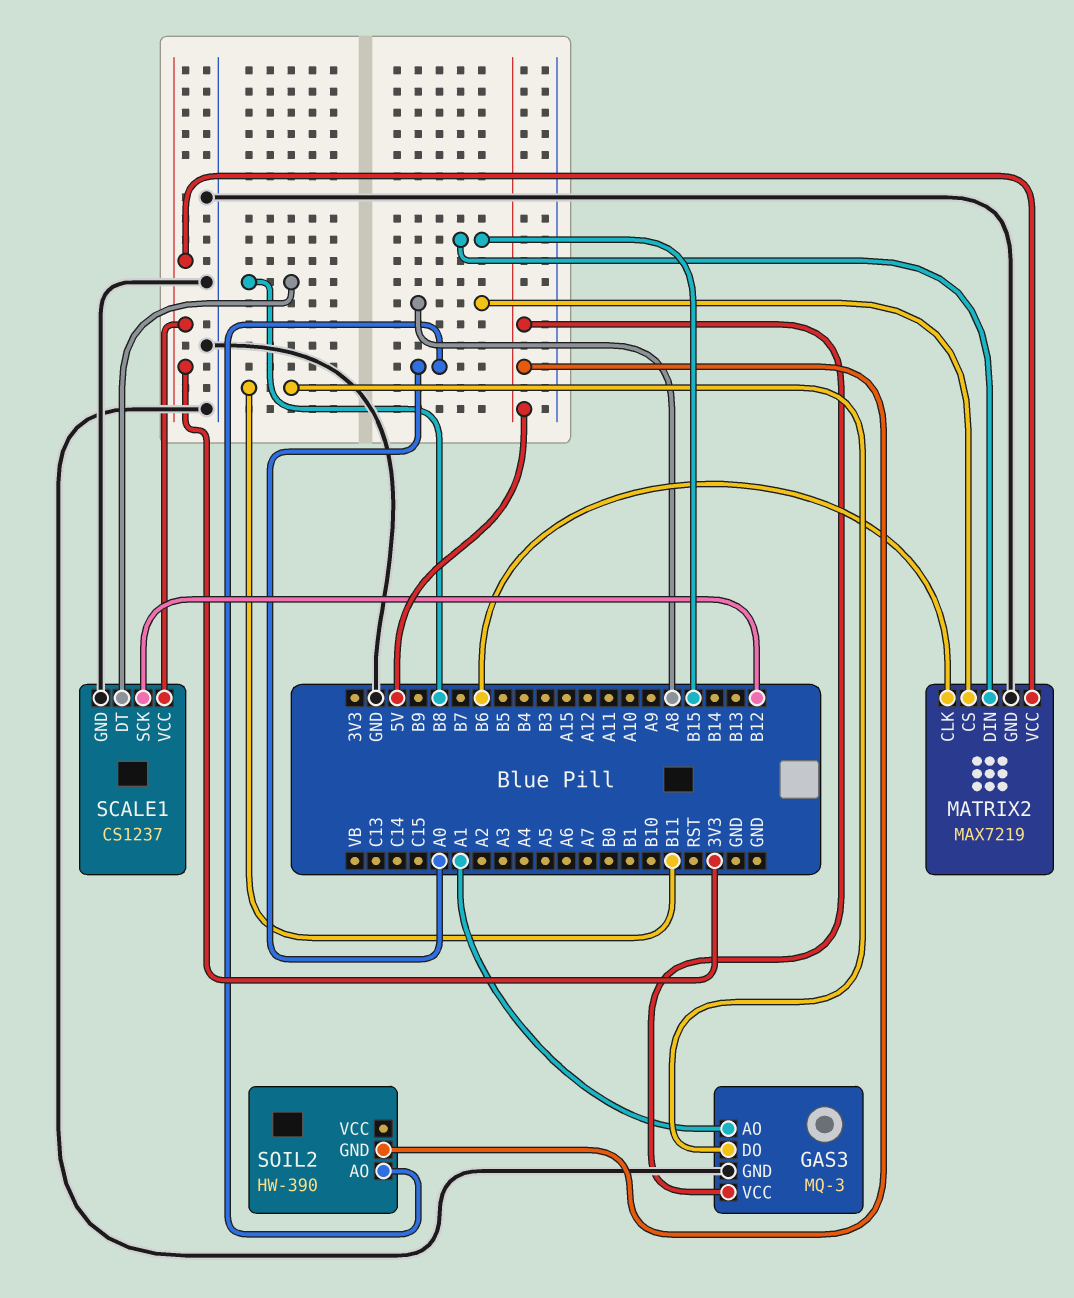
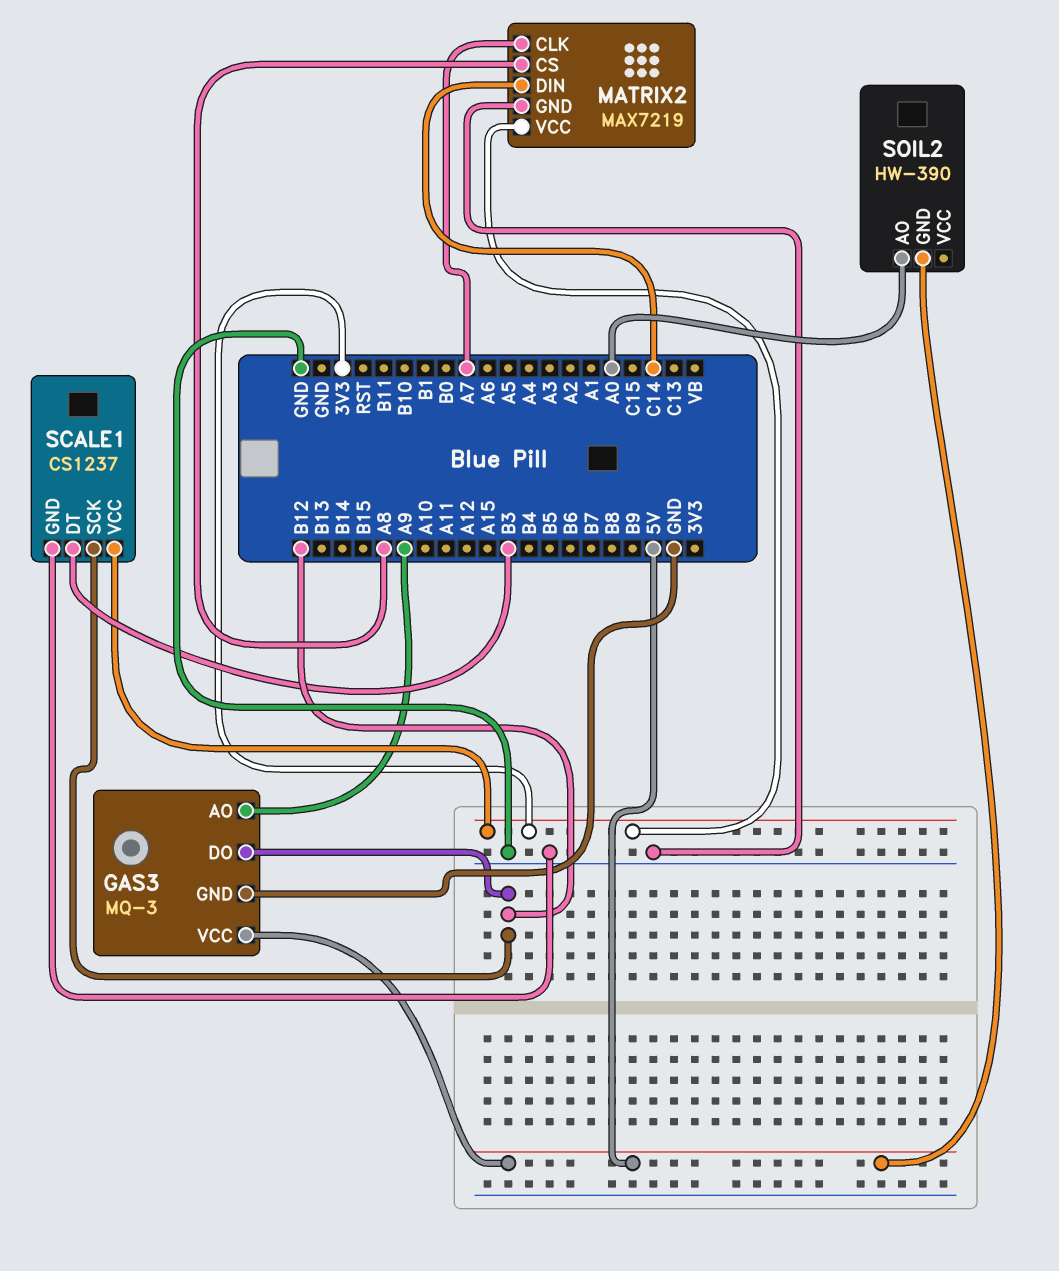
GAS3 pin AO: A1 -> A9
GAS3 pin DO: B11 -> B12
MATRIX2 pin CLK: B6 -> A7
MATRIX2 pin DIN: B15 -> C14
SCALE1 pin DT: B8 -> B3

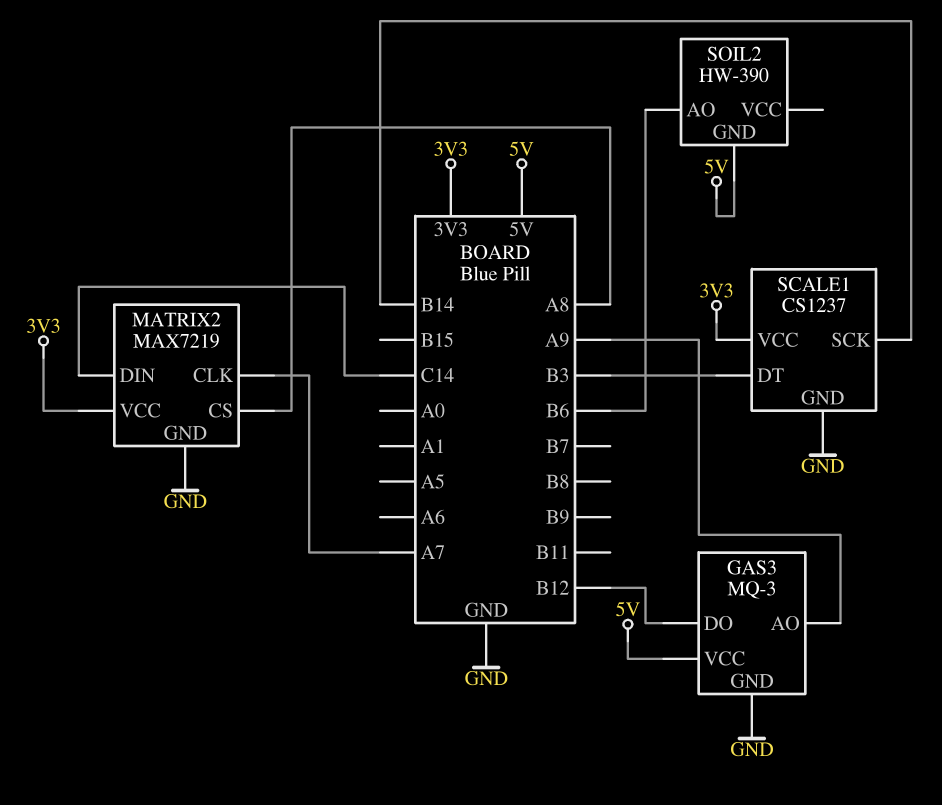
SCALE1 pin SCK: B12 -> B14
SOIL2 pin AO: A0 -> B6

